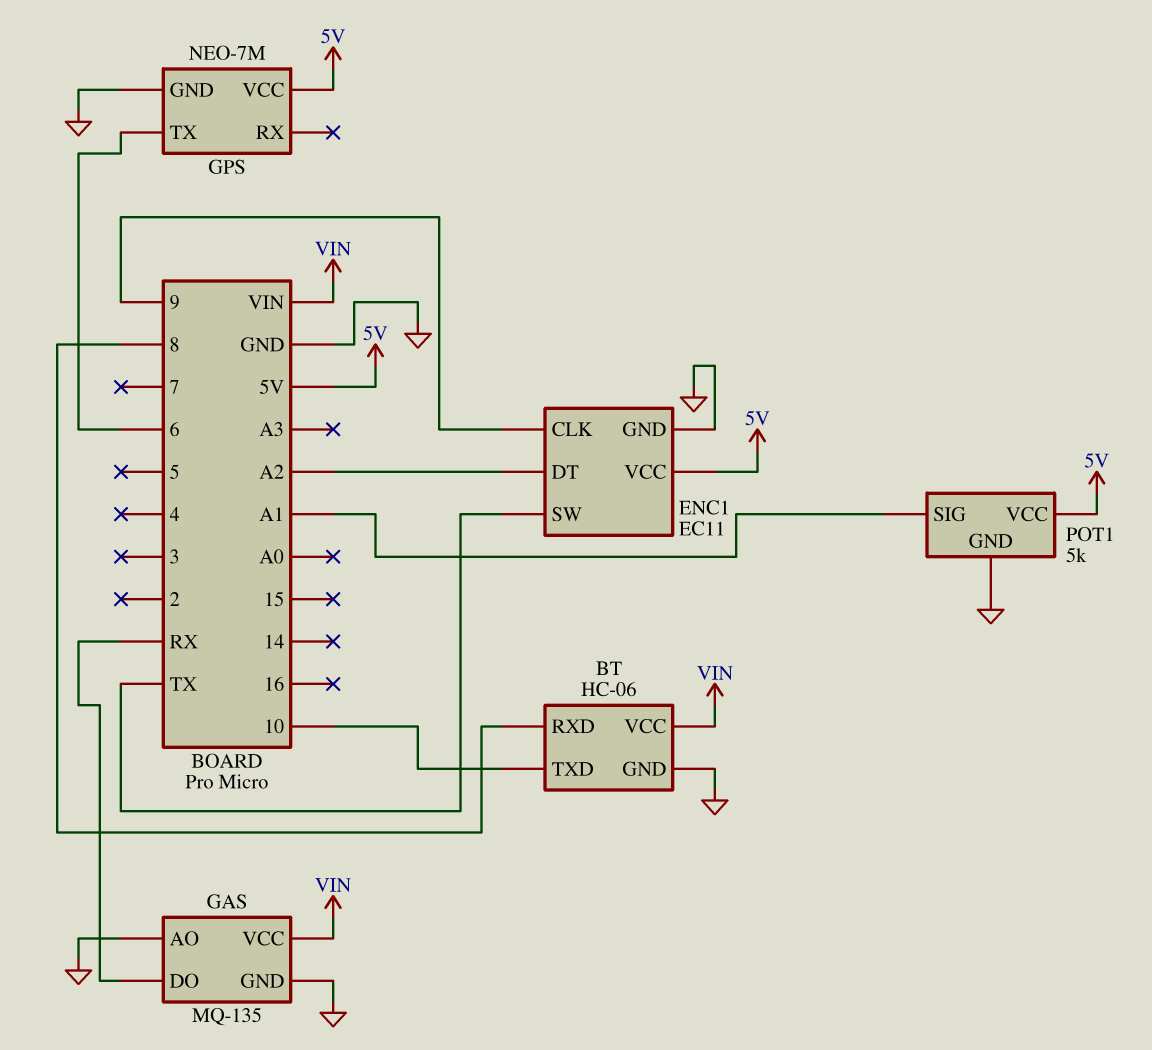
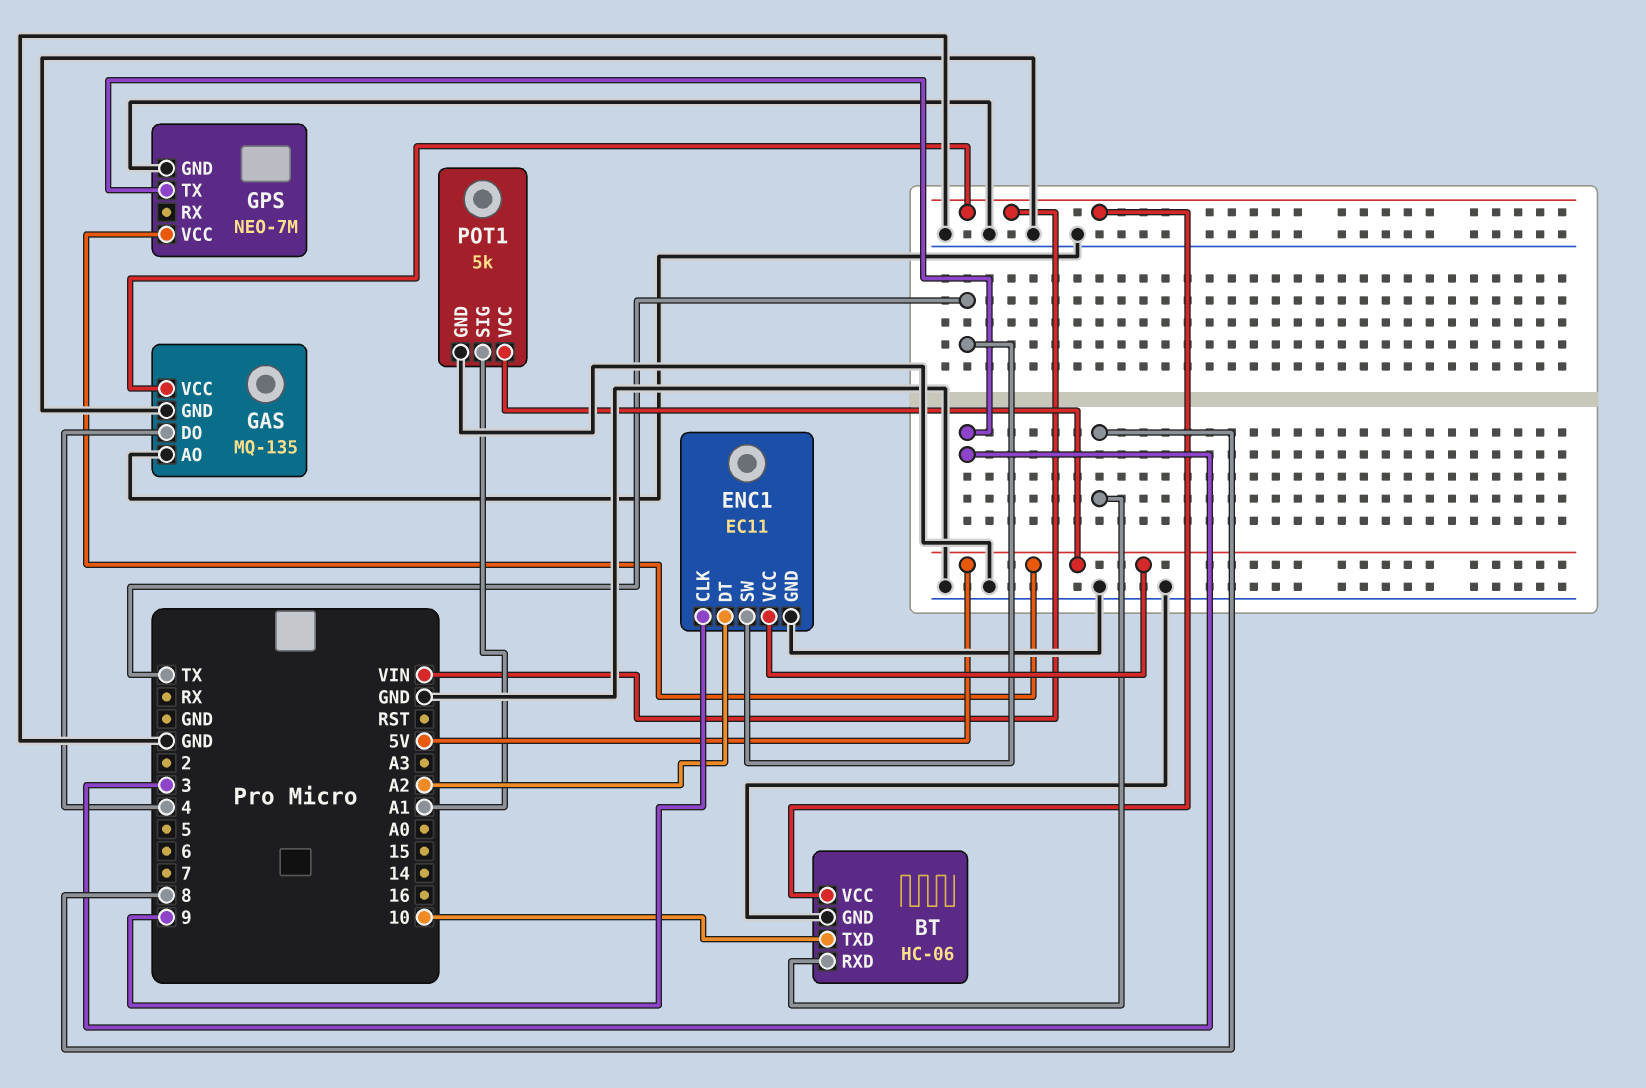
GAS pin DO: RX -> 4
GPS pin TX: 6 -> 3

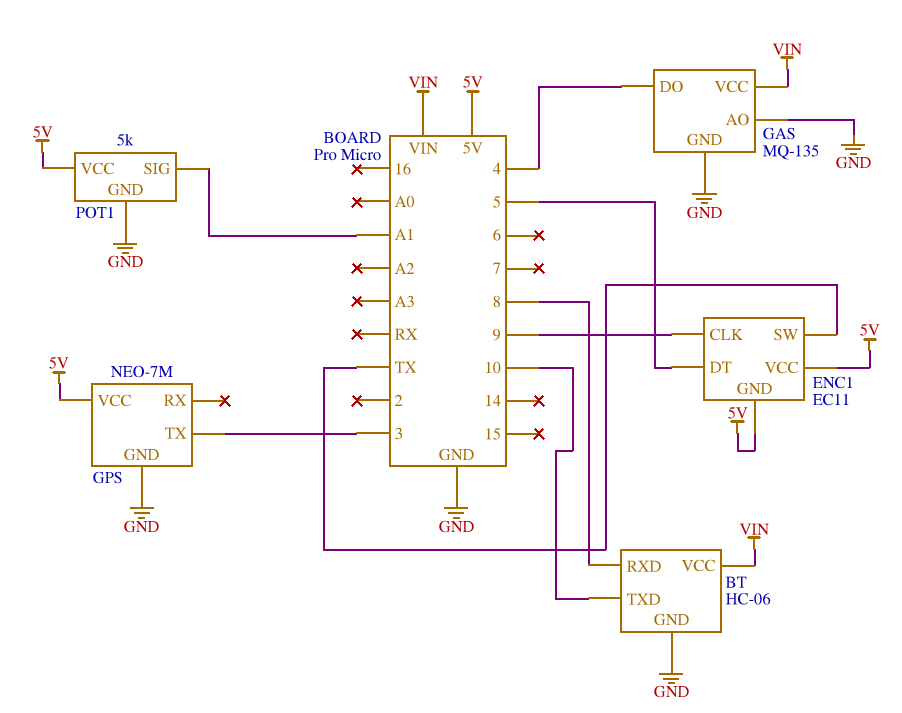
ENC1 pin DT: A2 -> 5
ENC1 pin GND: GND -> 5V

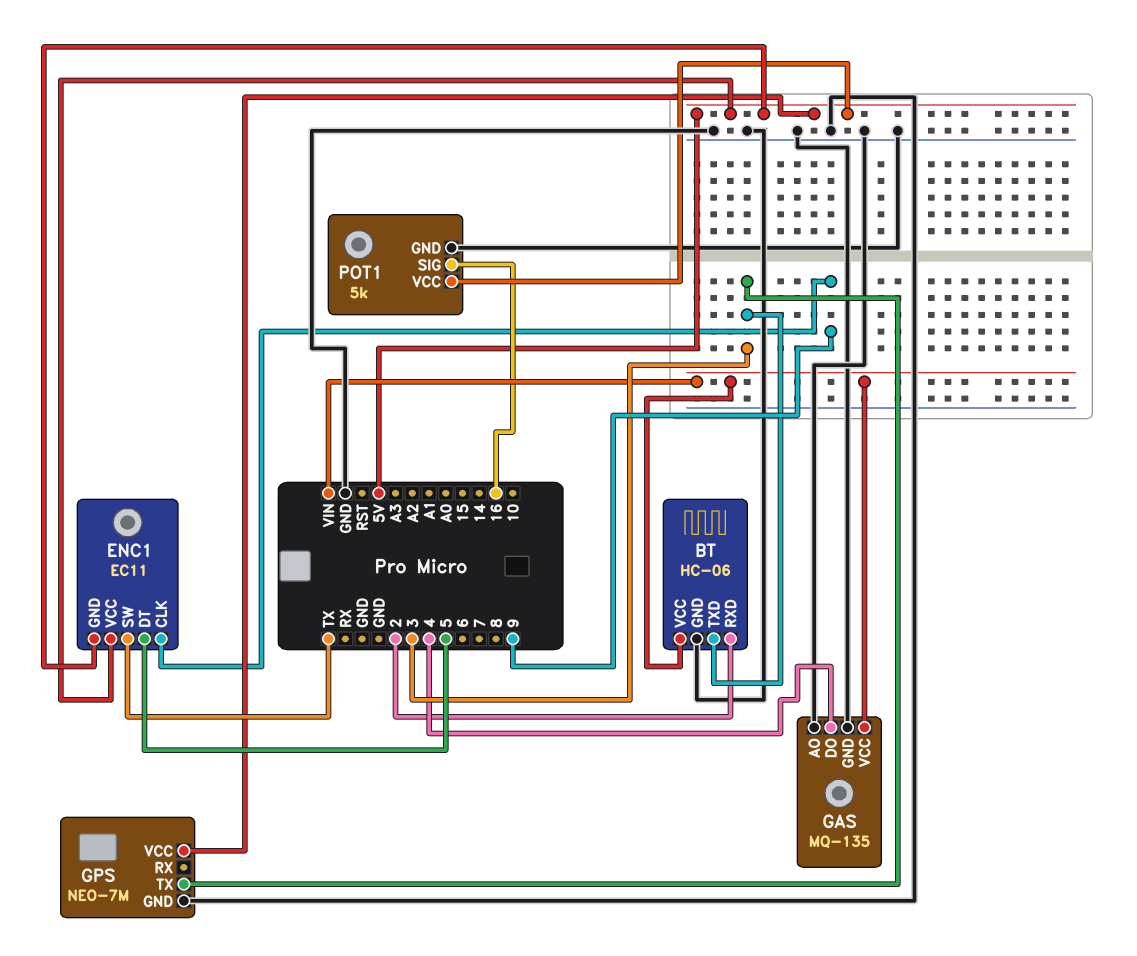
BT pin RXD: 8 -> 2
BT pin TXD: 10 -> 3
POT1 pin SIG: A1 -> 16

